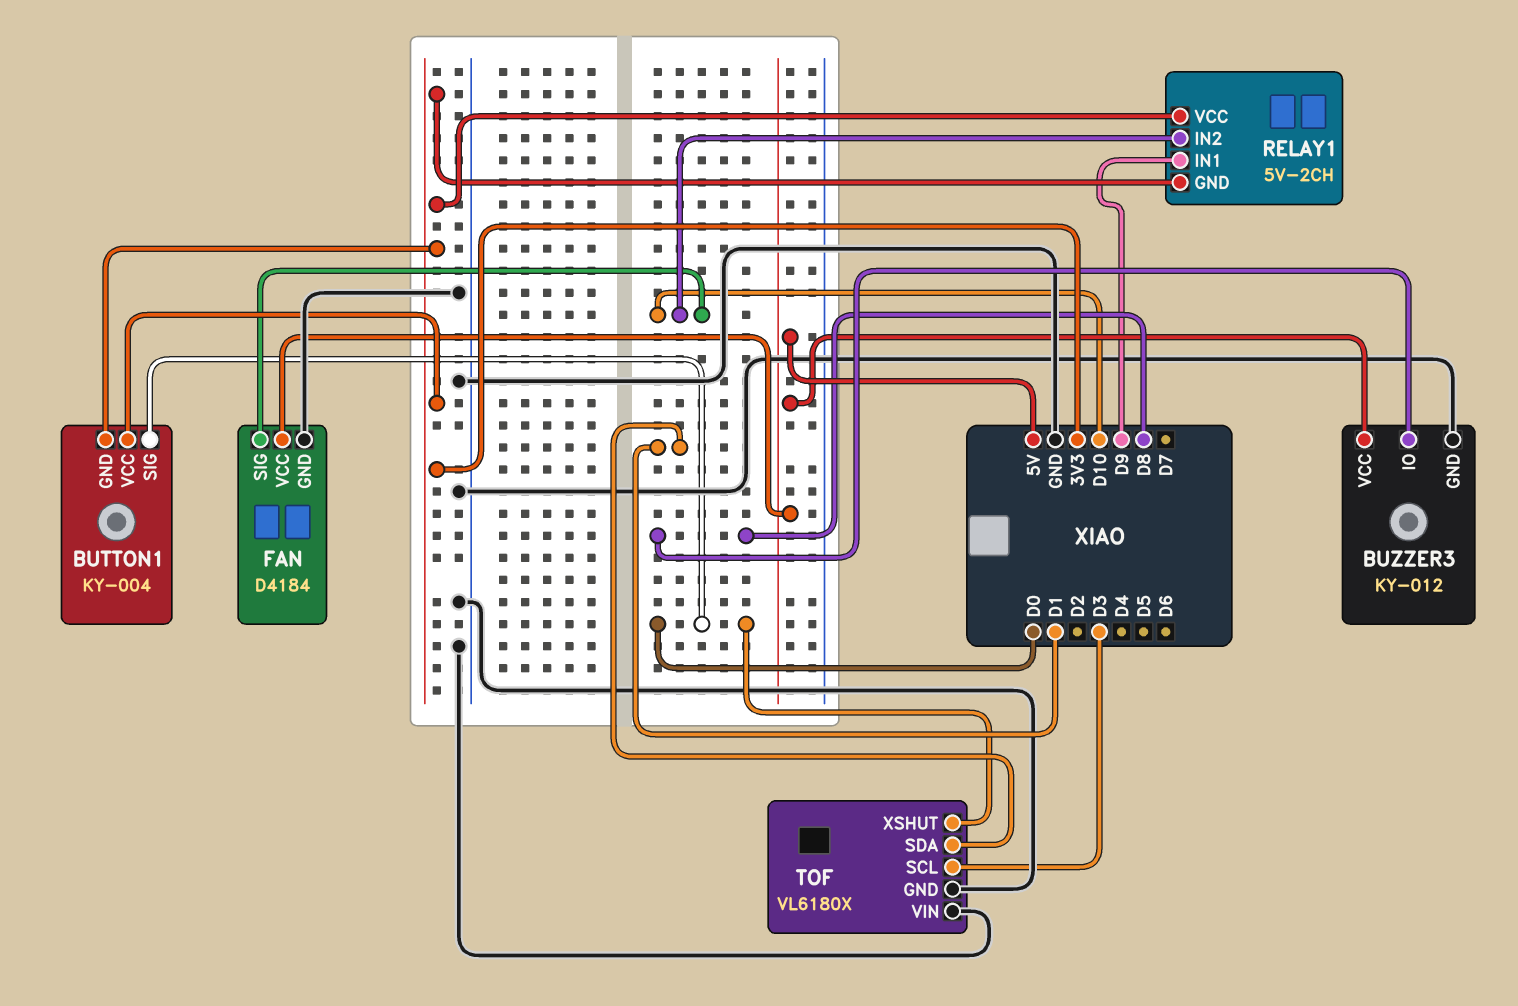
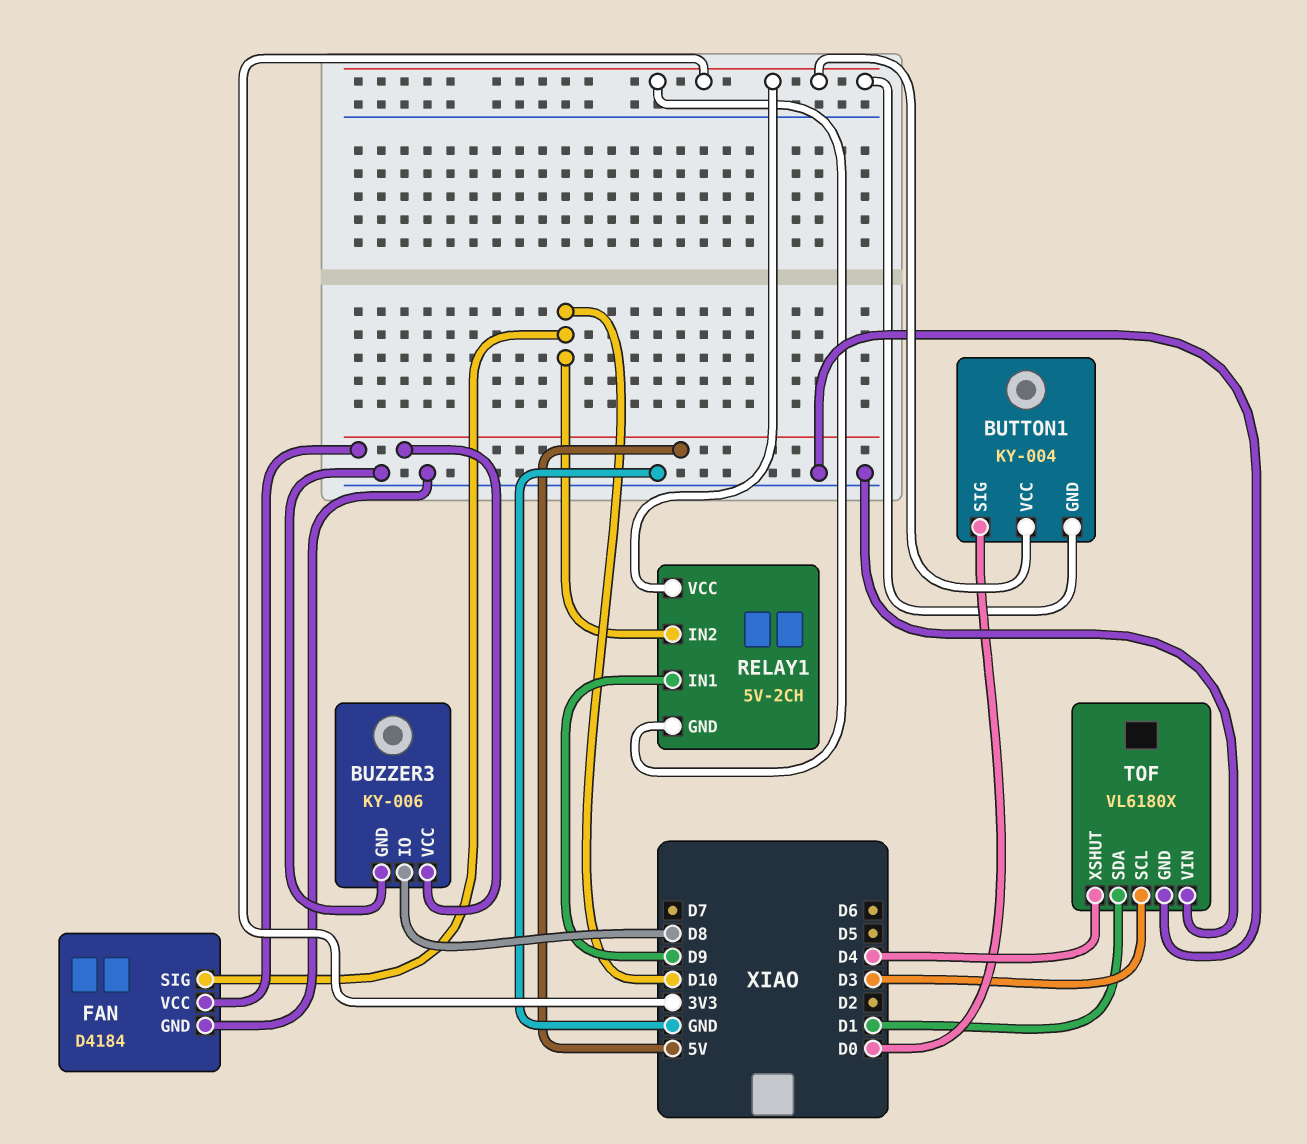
BUZZER3: KY-012 -> KY-006
TOF pin XSHUT: D0 -> D4

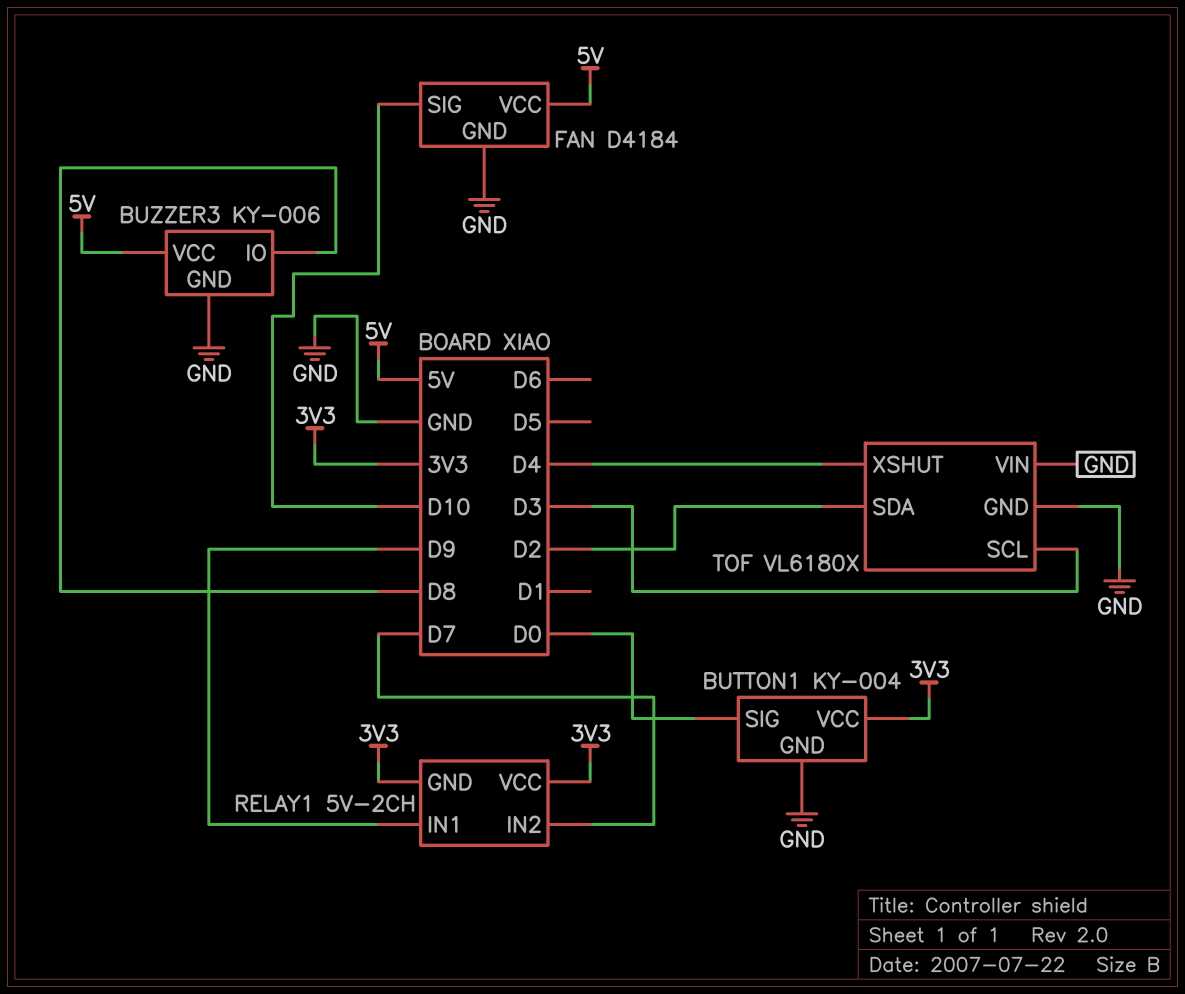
BUTTON1 pin GND: 3V3 -> GND
RELAY1 pin IN2: D10 -> D7
TOF pin SDA: D1 -> D2

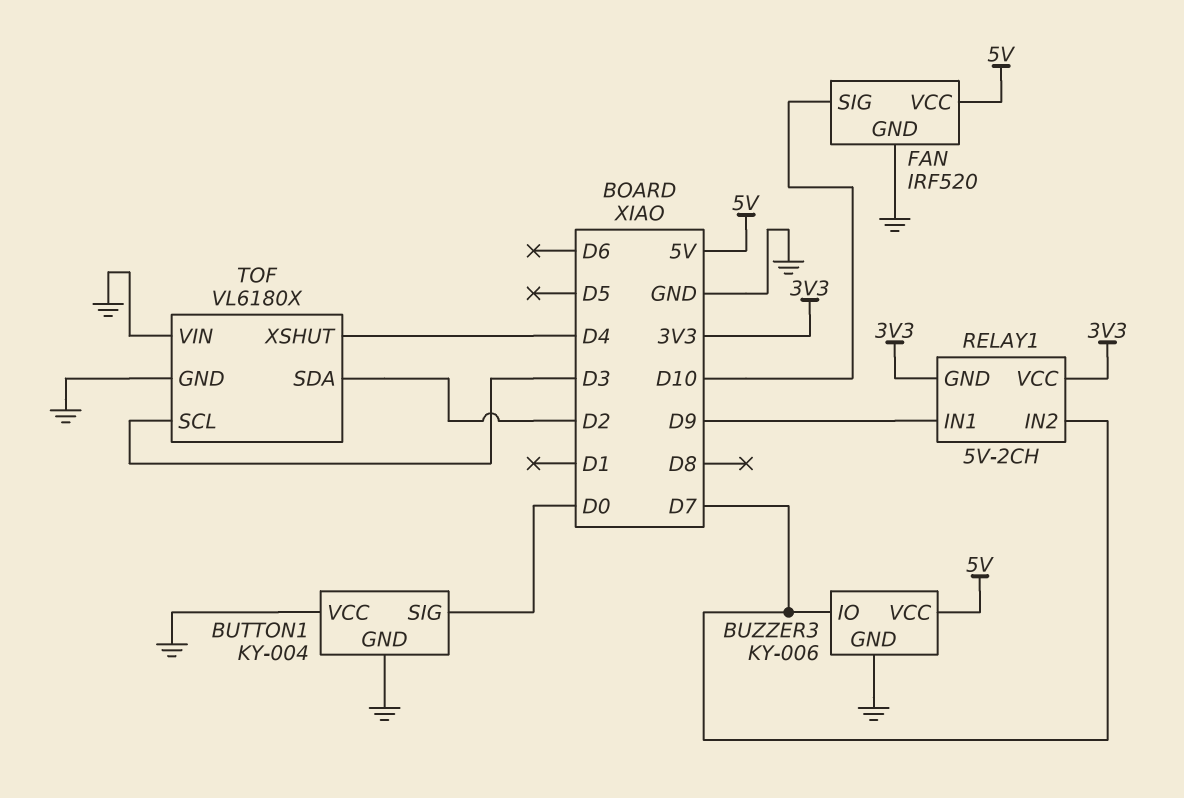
BUTTON1 pin VCC: 3V3 -> GND
BUZZER3 pin IO: D8 -> D7
FAN: D4184 -> IRF520

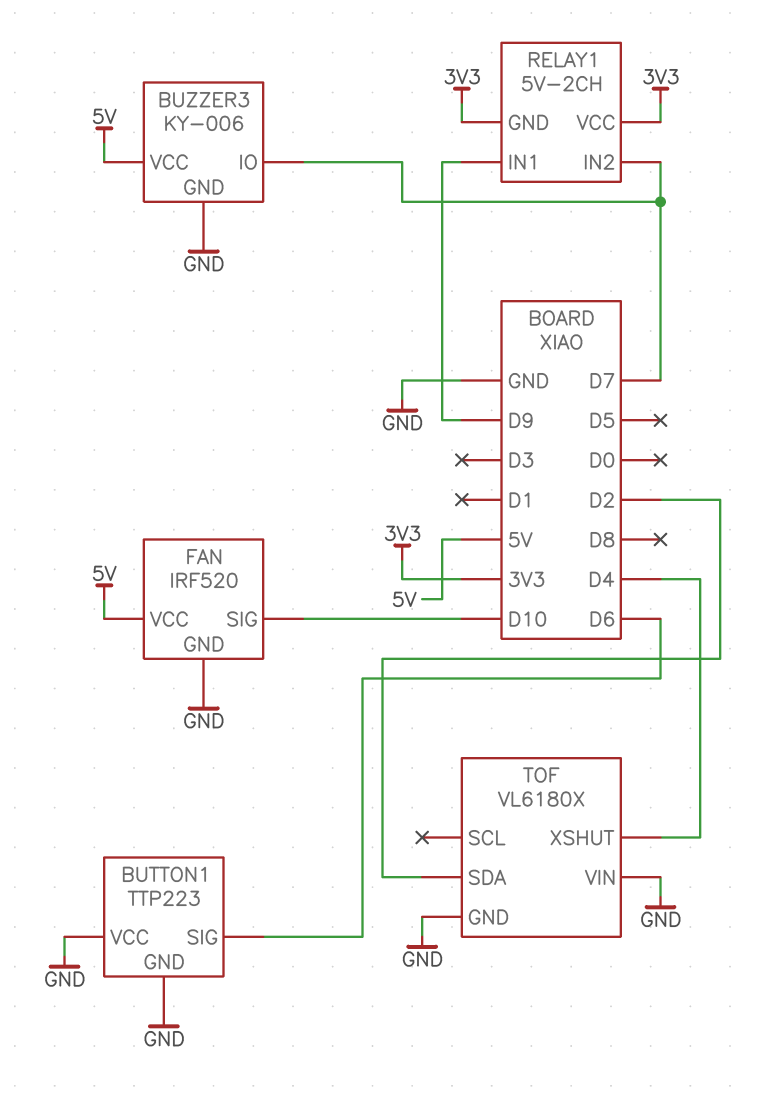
BUTTON1: KY-004 -> TTP223
BUTTON1 pin SIG: D0 -> D6
TOF pin SCL: D3 -> none

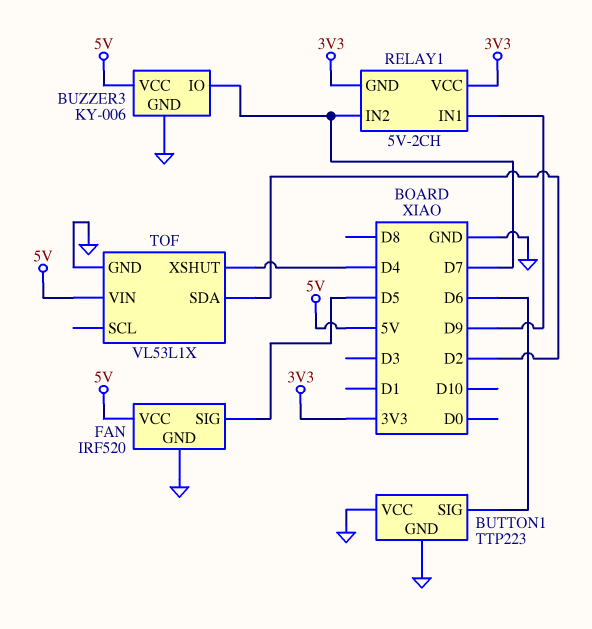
FAN pin SIG: D10 -> D5
TOF: VL6180X -> VL53L1X
TOF pin VIN: GND -> 5V

